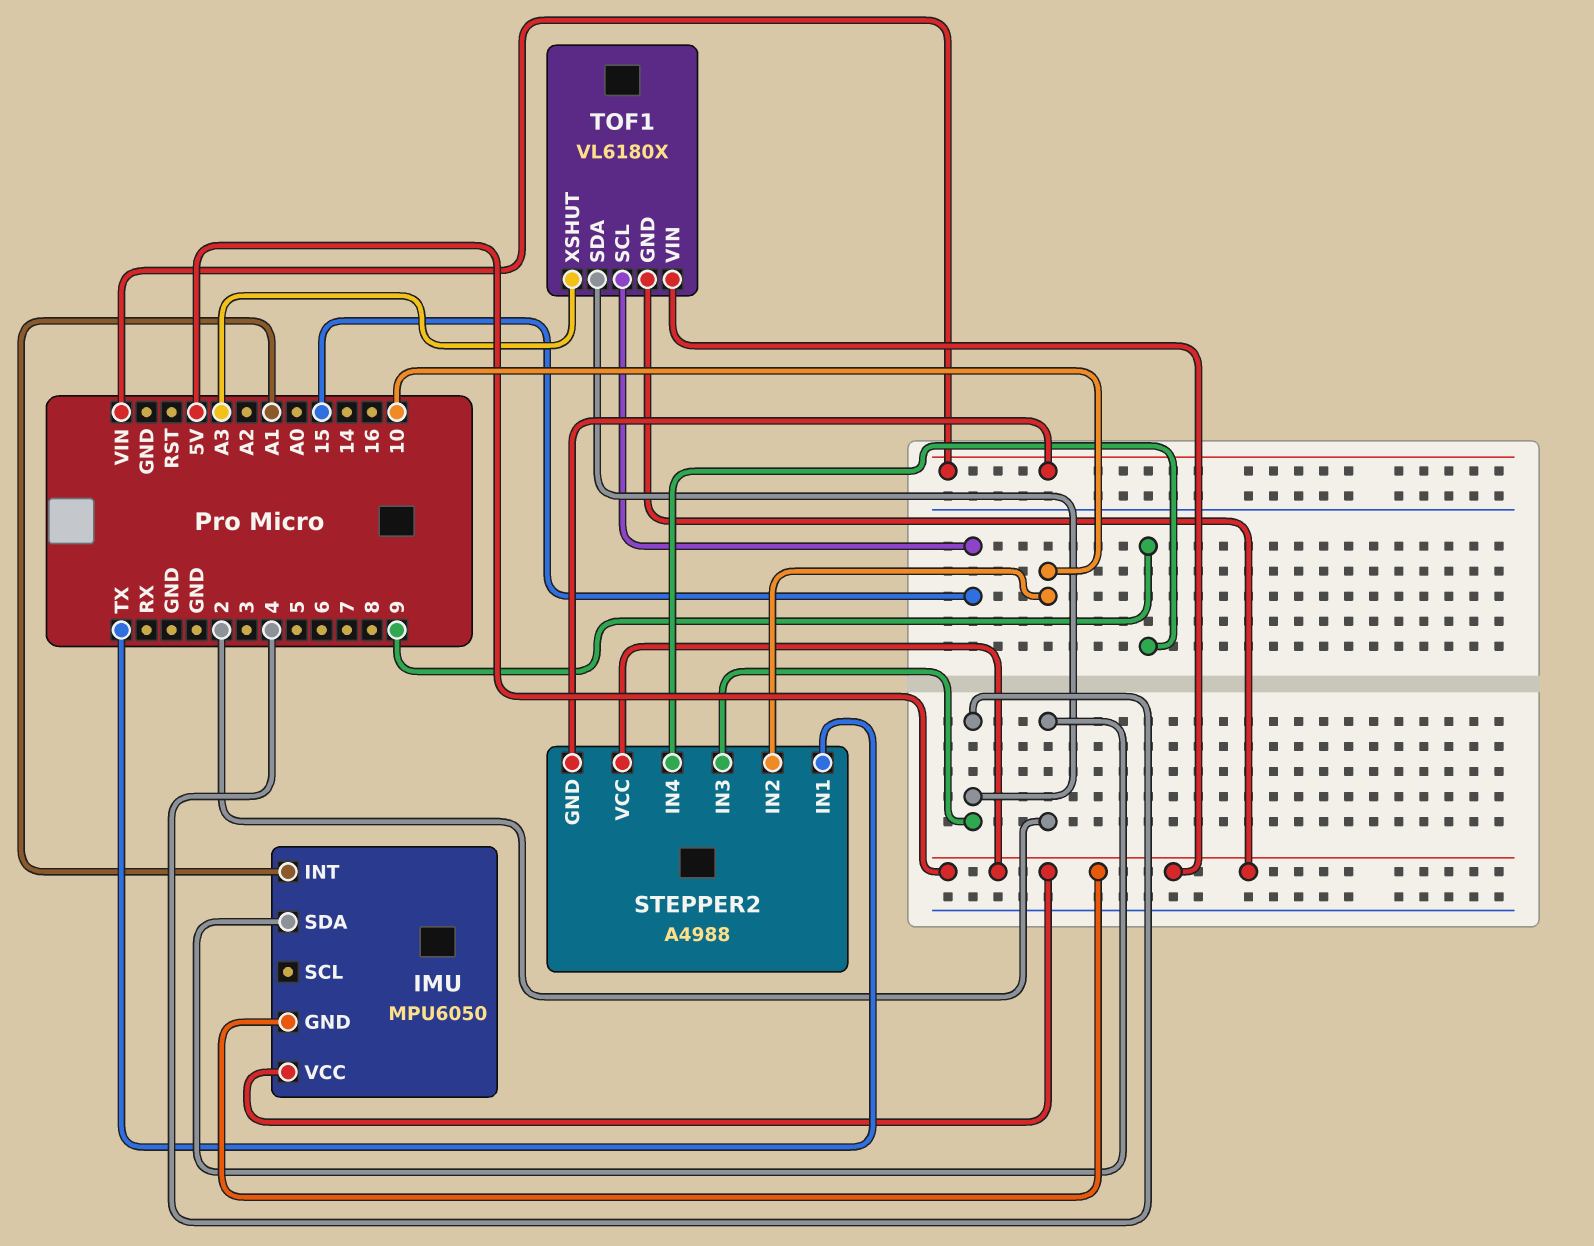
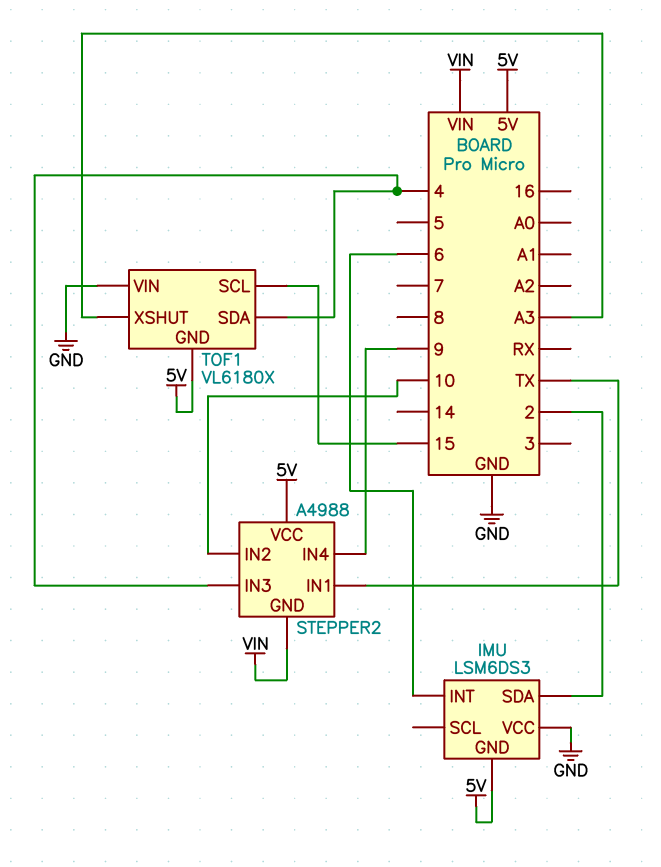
IMU: MPU6050 -> LSM6DS3
IMU pin INT: A1 -> 6
IMU pin VCC: 5V -> GND
TOF1 pin VIN: 5V -> GND

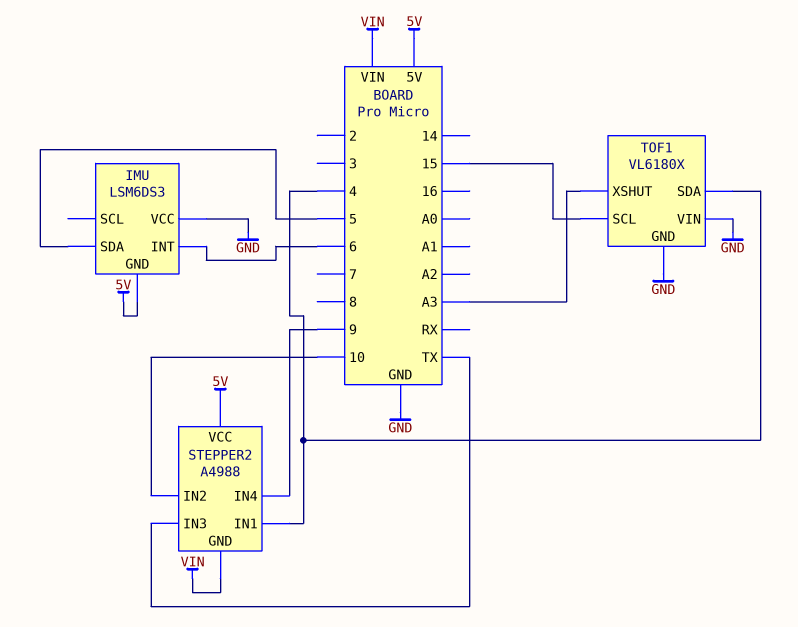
IMU pin SDA: 2 -> 5
STEPPER2 pin IN1: TX -> 4
STEPPER2 pin IN3: 4 -> TX
TOF1 pin GND: 5V -> GND

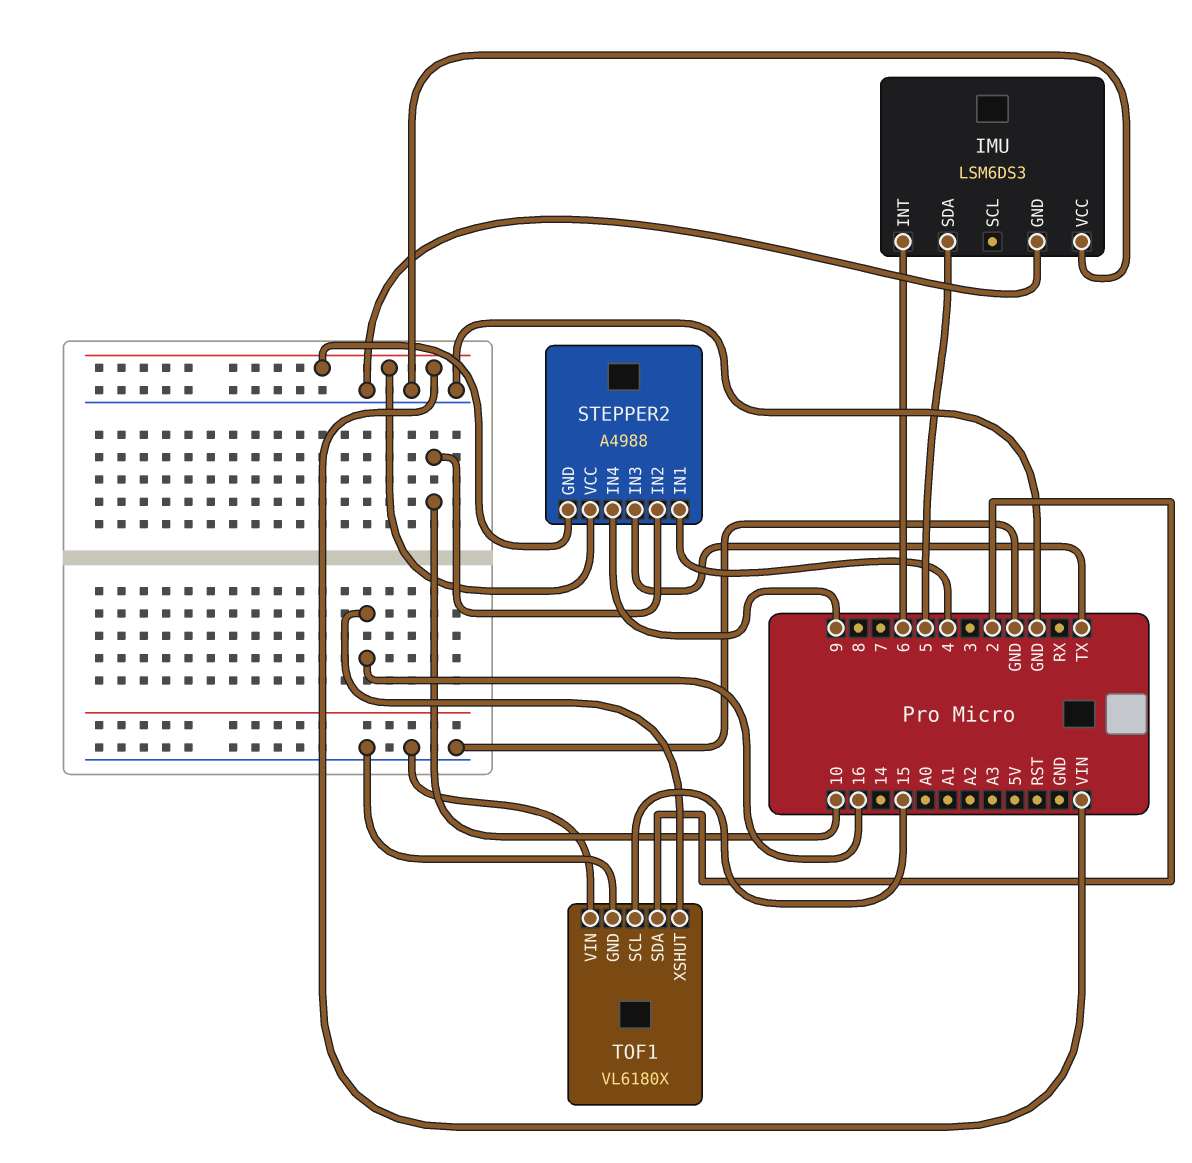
IMU pin GND: 5V -> GND
STEPPER2 pin VCC: 5V -> VIN
TOF1 pin SDA: 4 -> 2
TOF1 pin XSHUT: A3 -> 16

